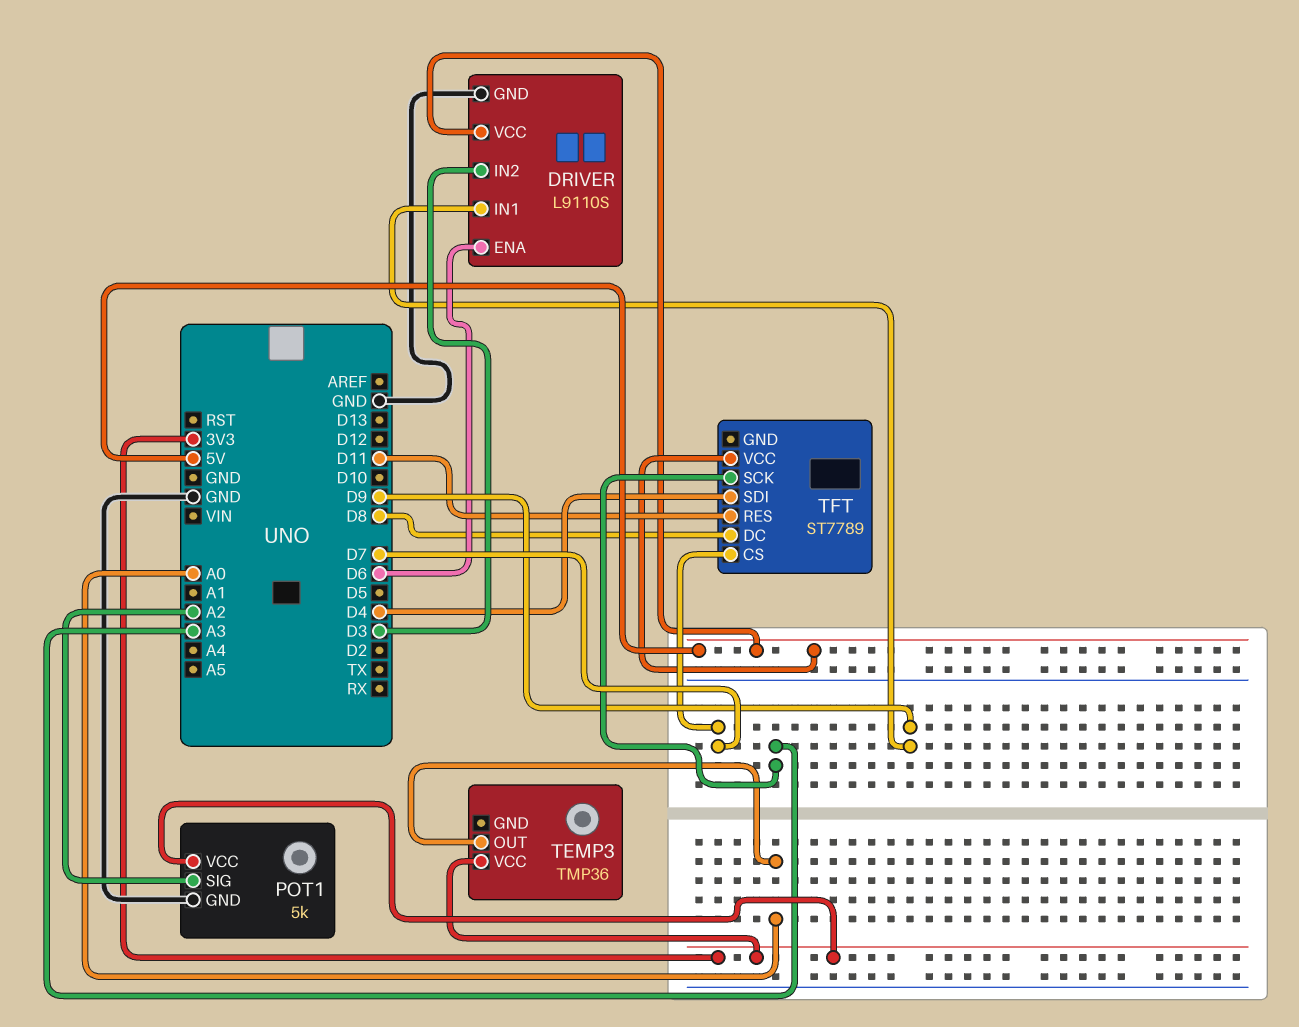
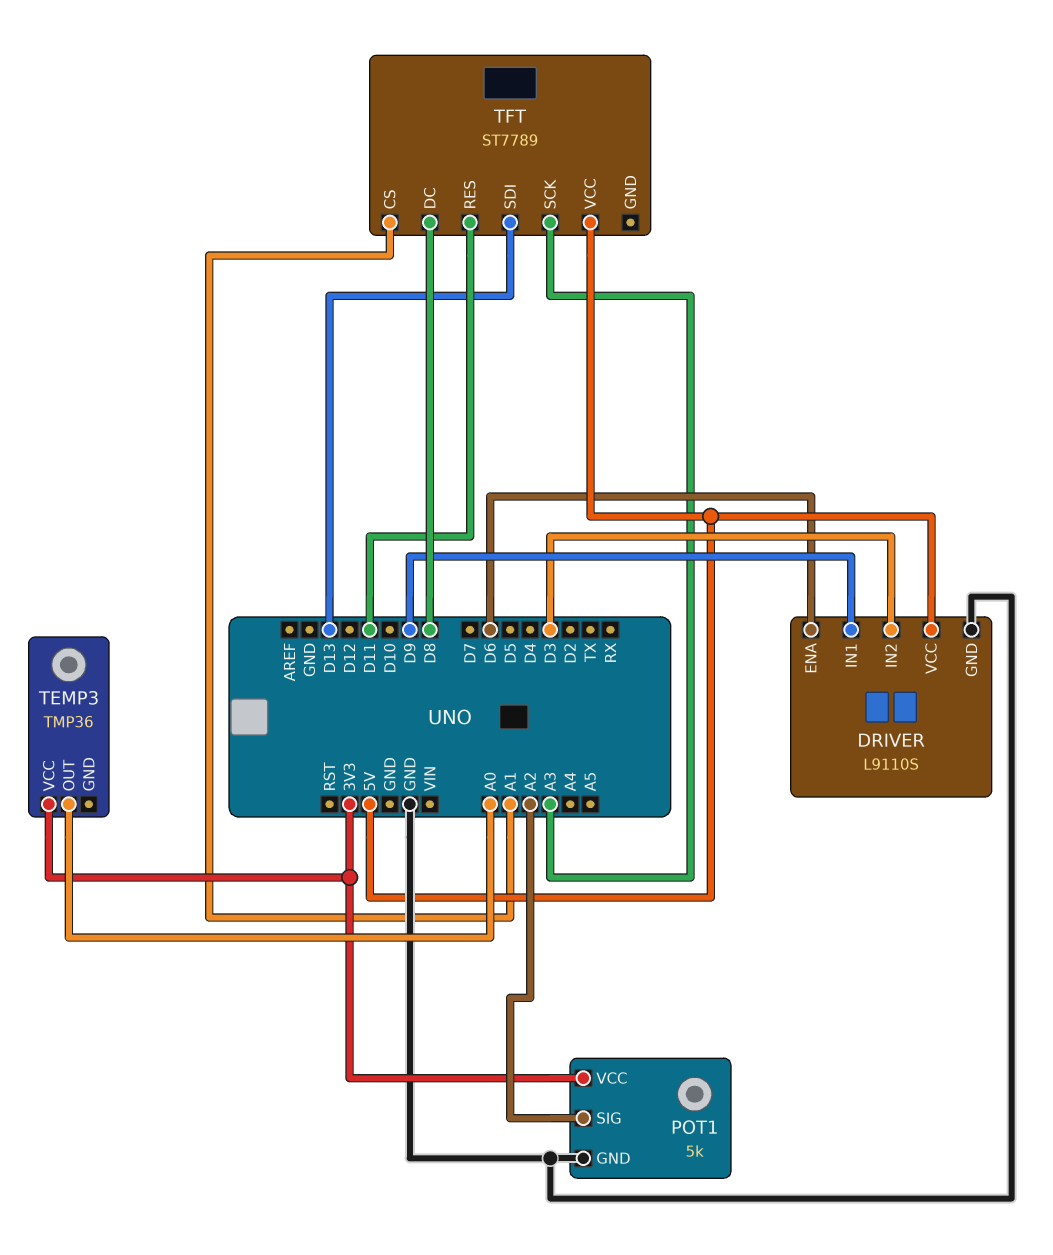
TFT pin CS: D7 -> A1
TFT pin SDI: D4 -> D13

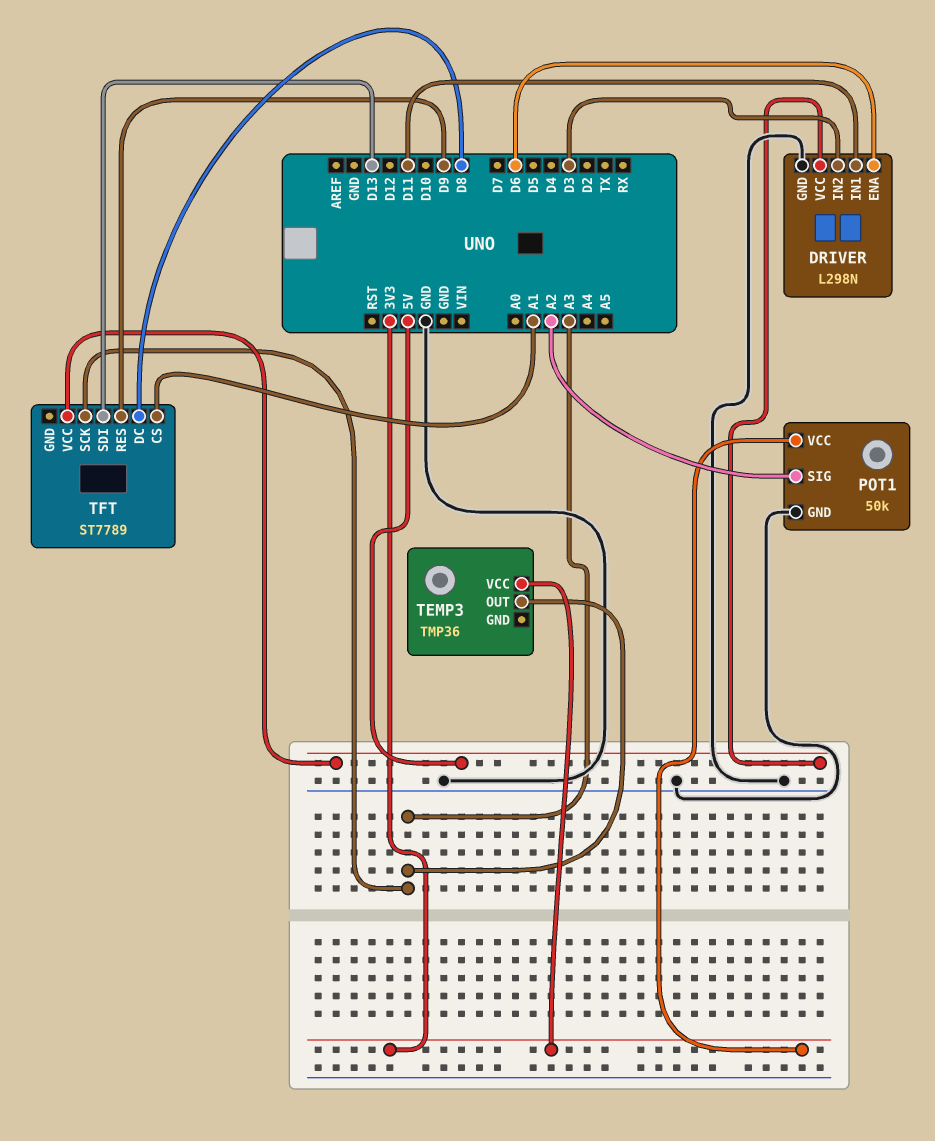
DRIVER: L9110S -> L298N
DRIVER pin IN1: D9 -> D11
POT1: 5k -> 50k
TEMP3 pin OUT: A0 -> A3
TFT pin RES: D11 -> D9

